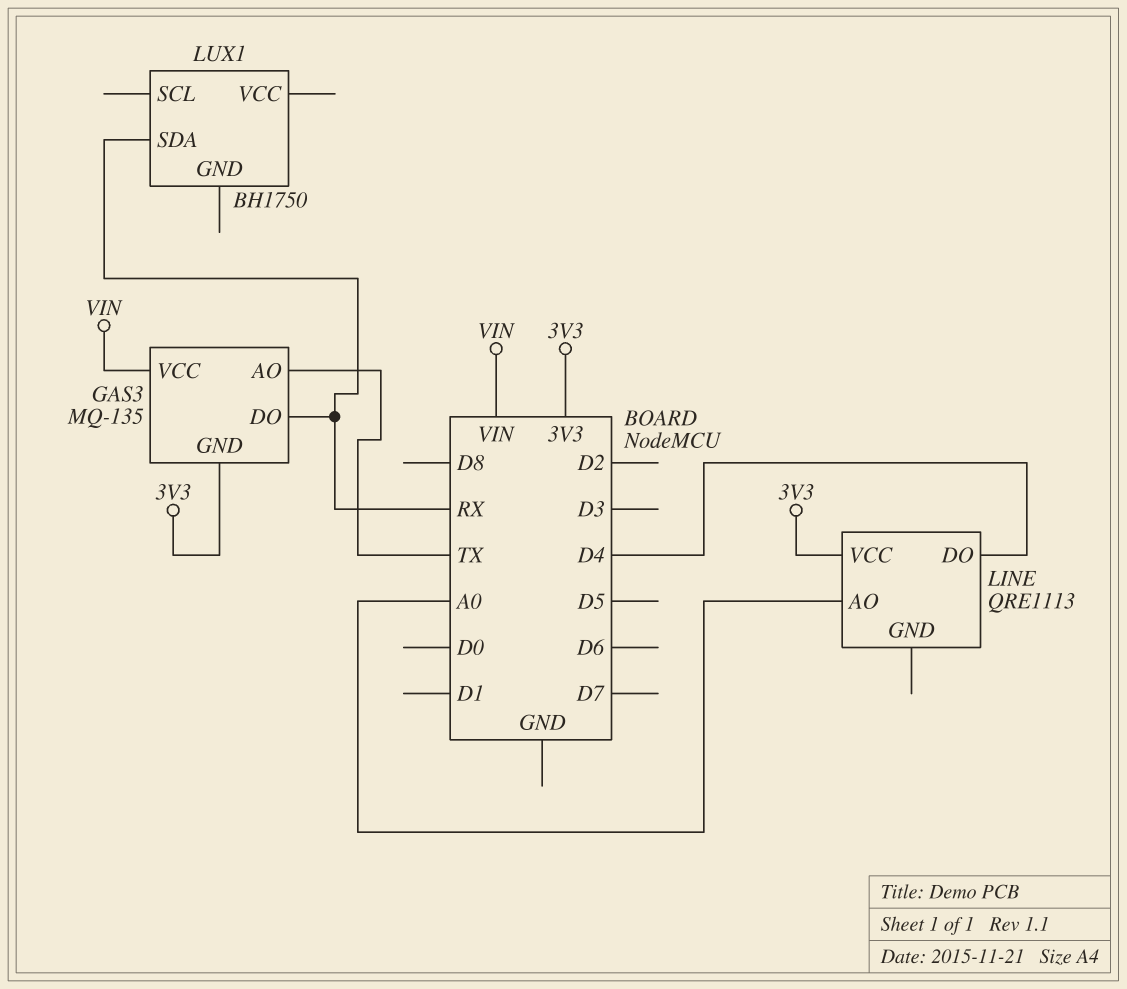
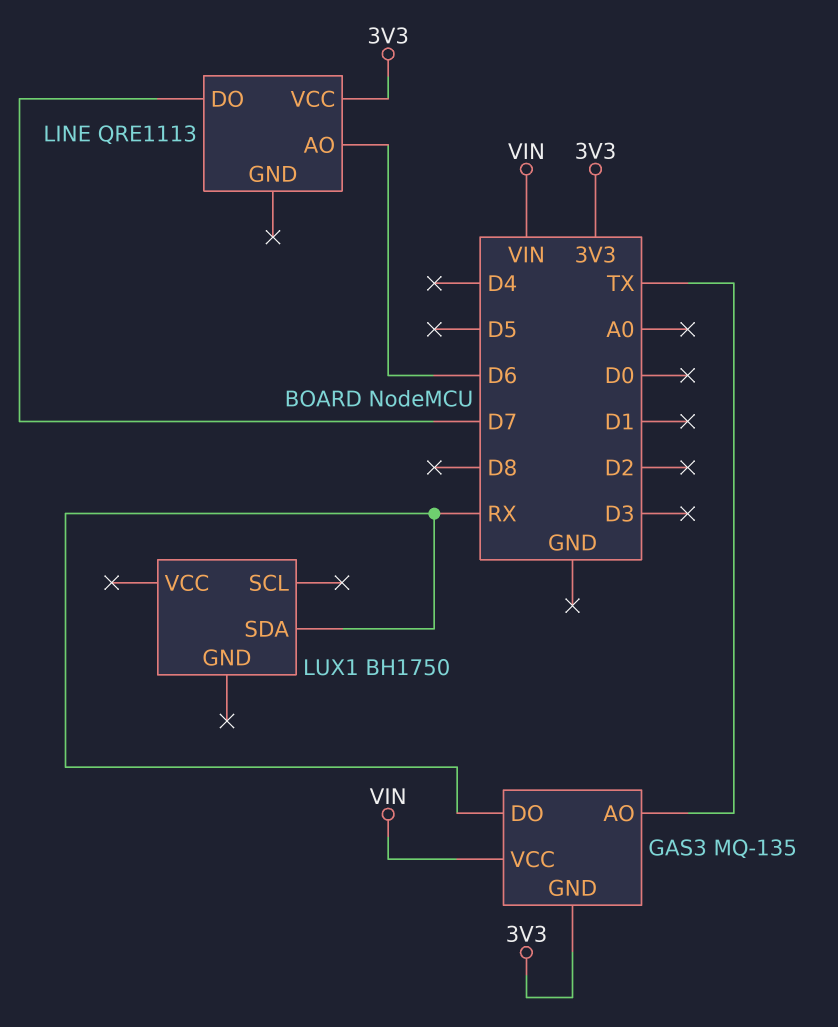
LINE pin AO: A0 -> D6
LINE pin DO: D4 -> D7

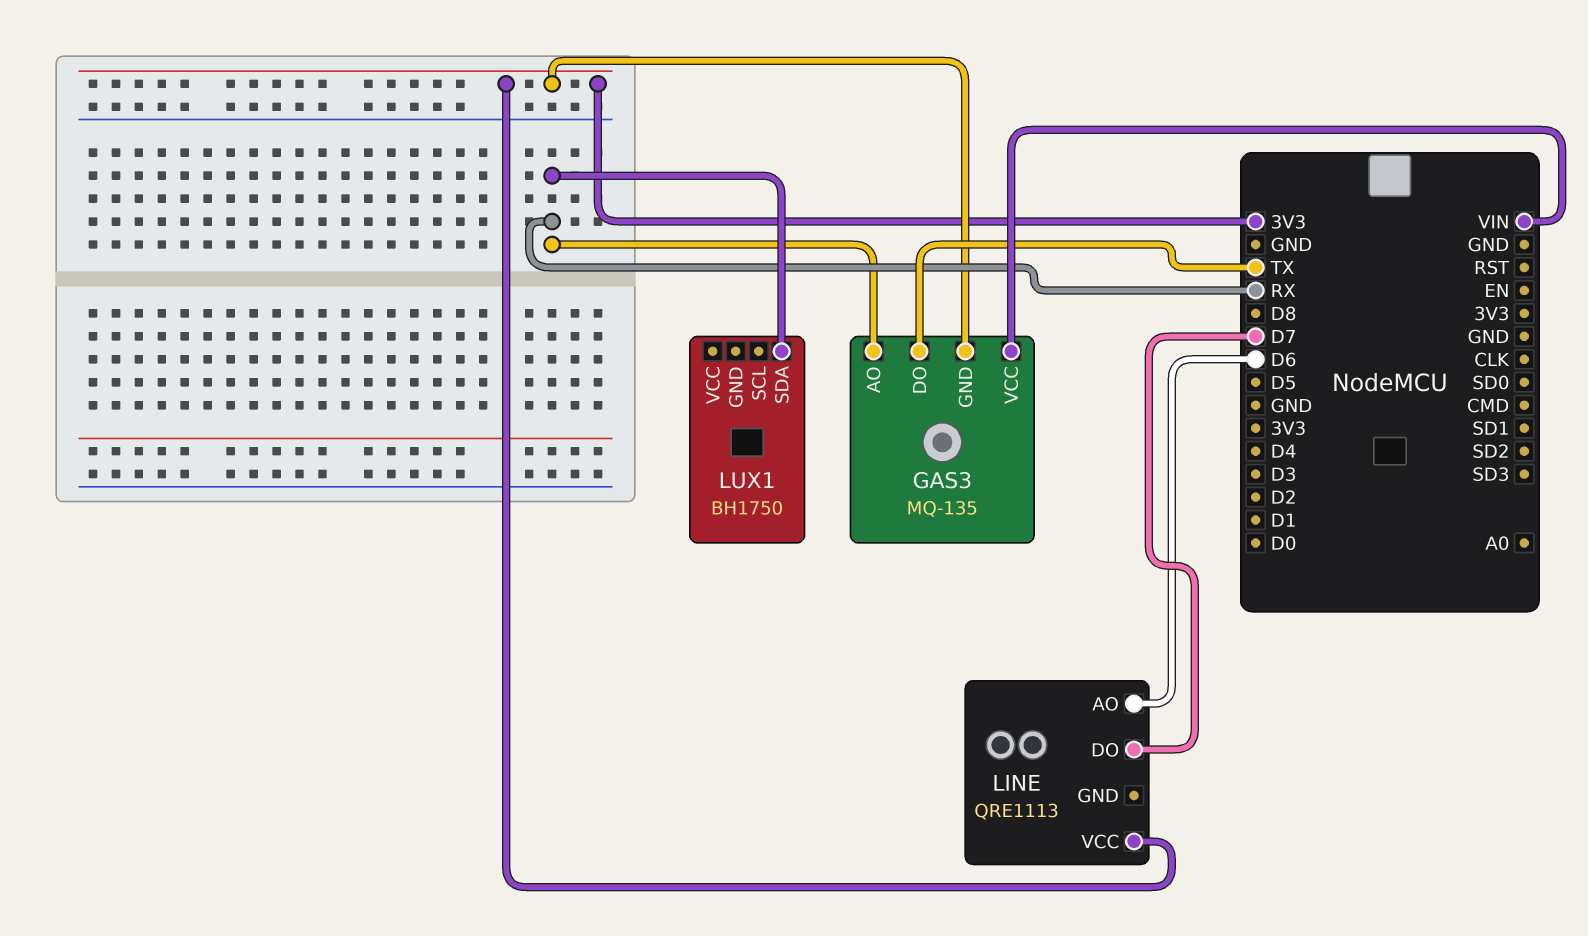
GAS3 pin AO: TX -> RX
GAS3 pin DO: RX -> TX

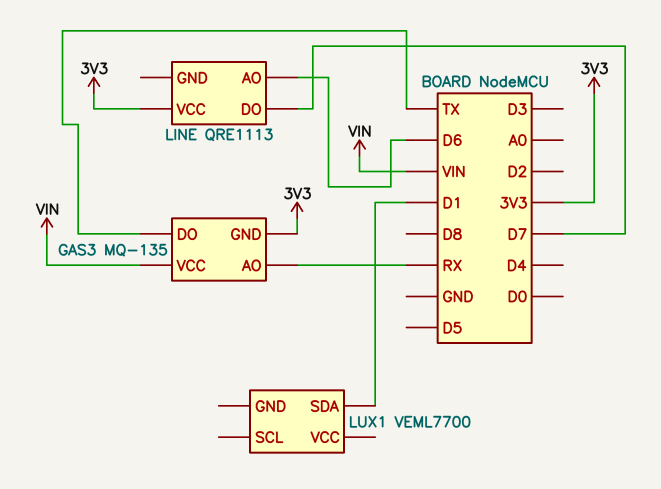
LUX1: BH1750 -> VEML7700
LUX1 pin SDA: RX -> D1

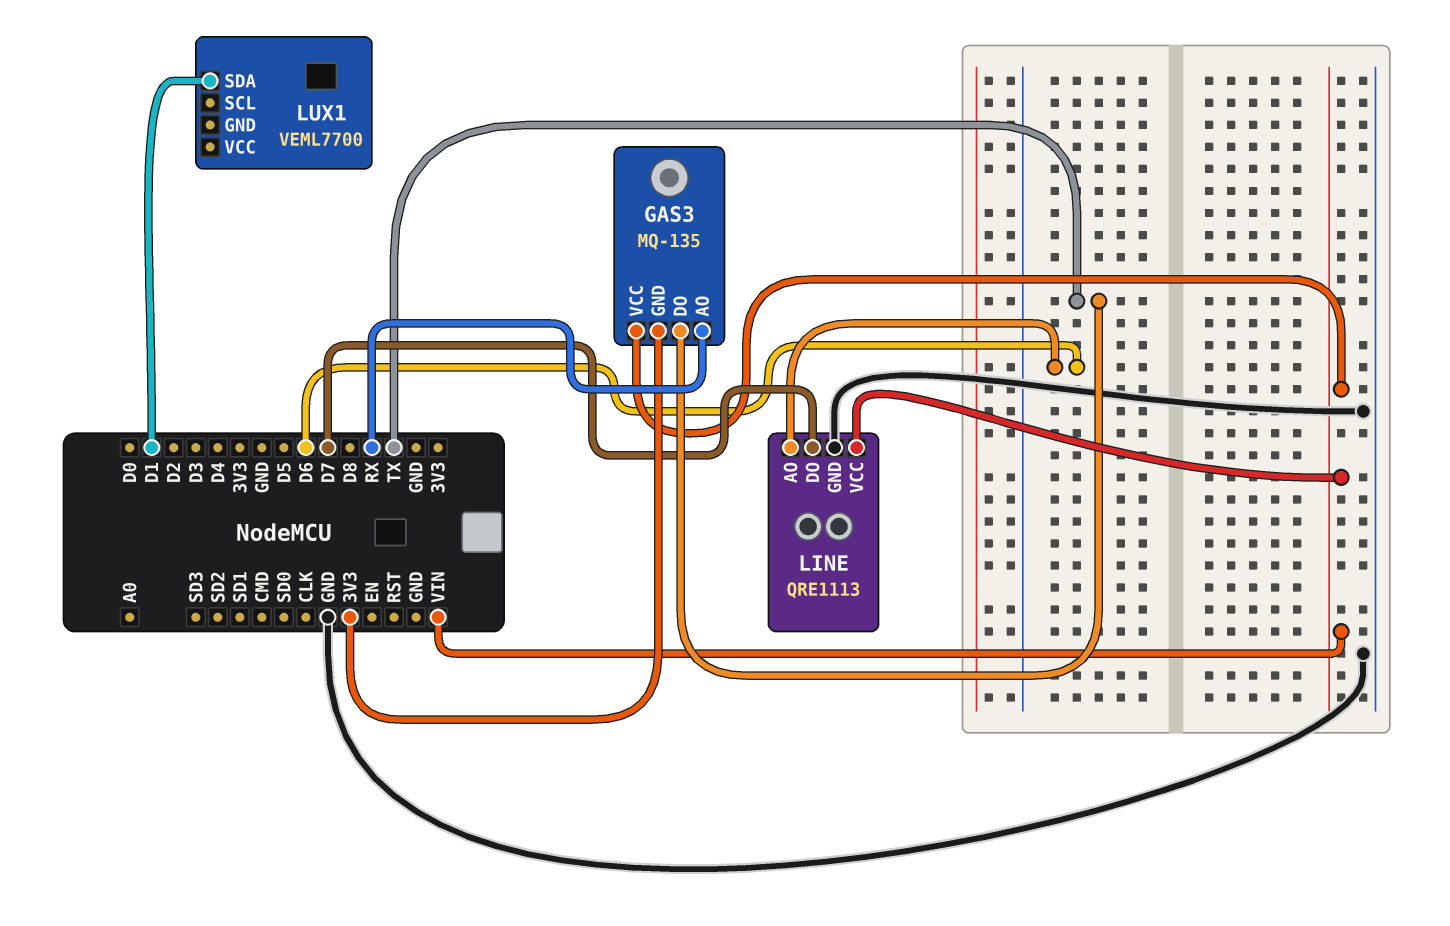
LINE pin GND: none -> GND
LINE pin VCC: 3V3 -> VIN

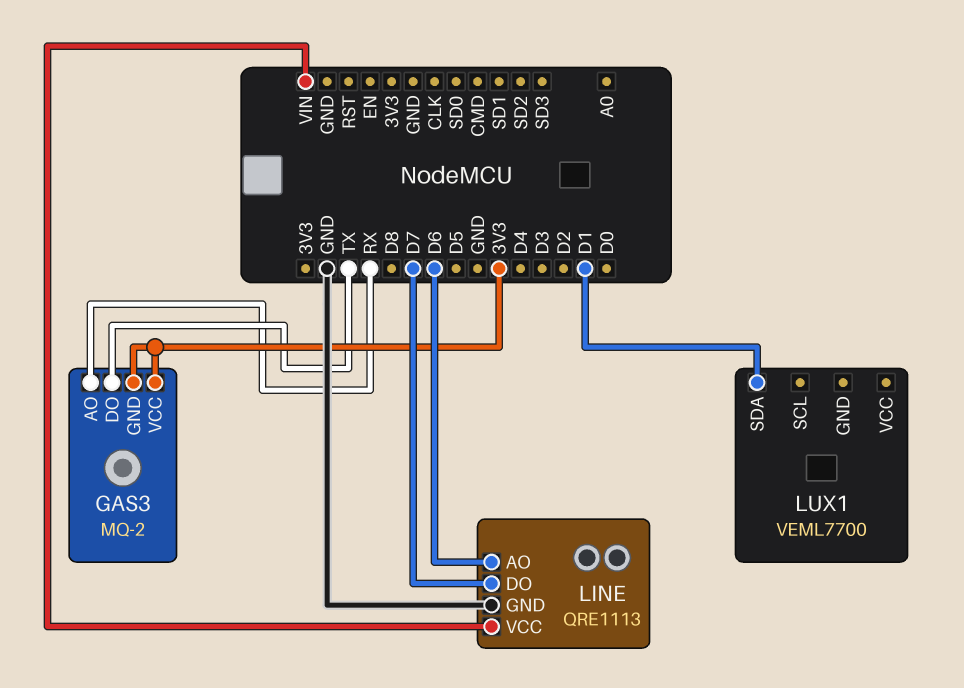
GAS3: MQ-135 -> MQ-2
GAS3 pin VCC: VIN -> 3V3

